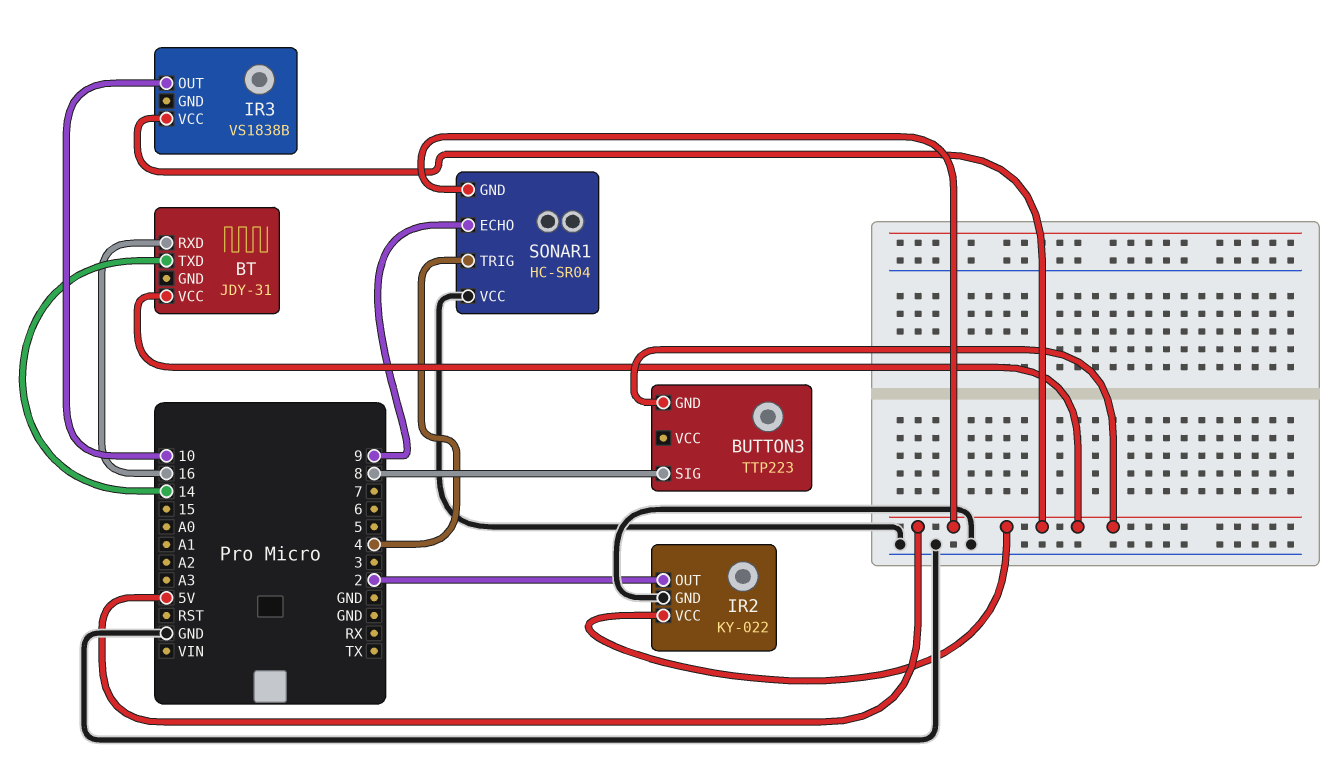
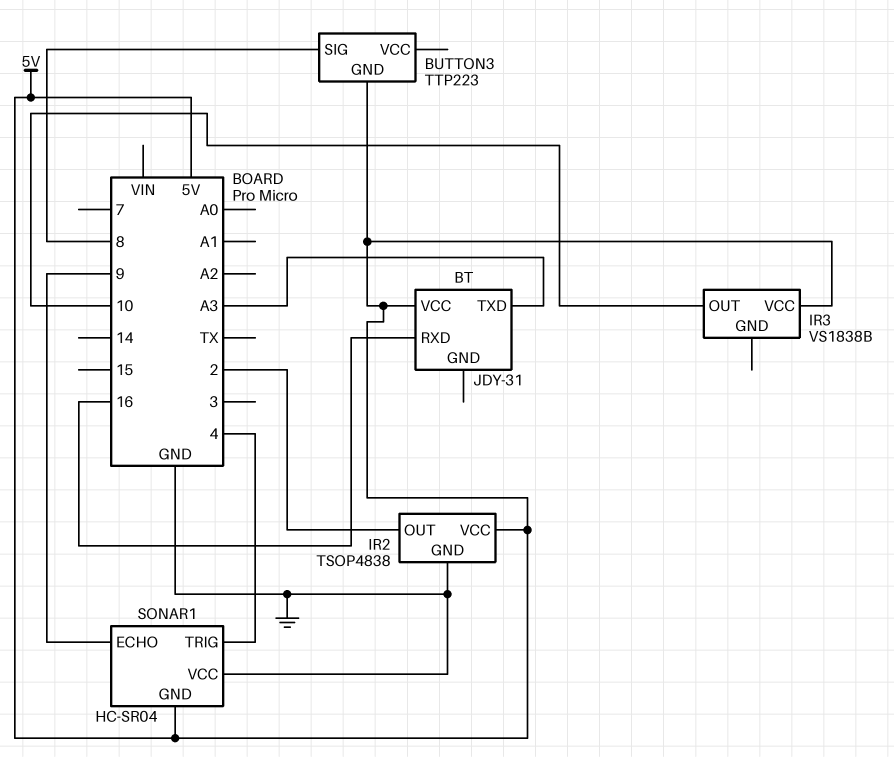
BT pin TXD: 14 -> A3
IR2: KY-022 -> TSOP4838

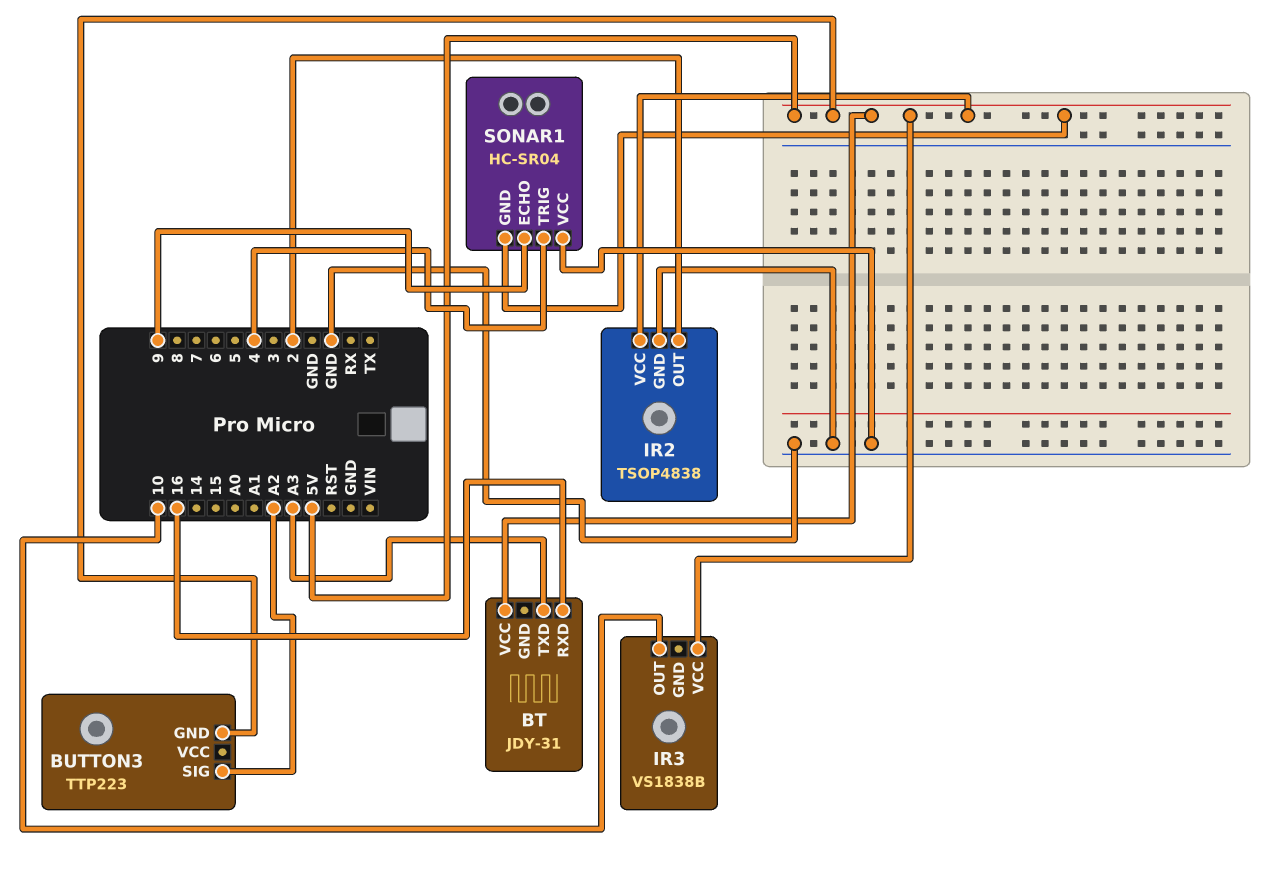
BUTTON3 pin SIG: 8 -> A2

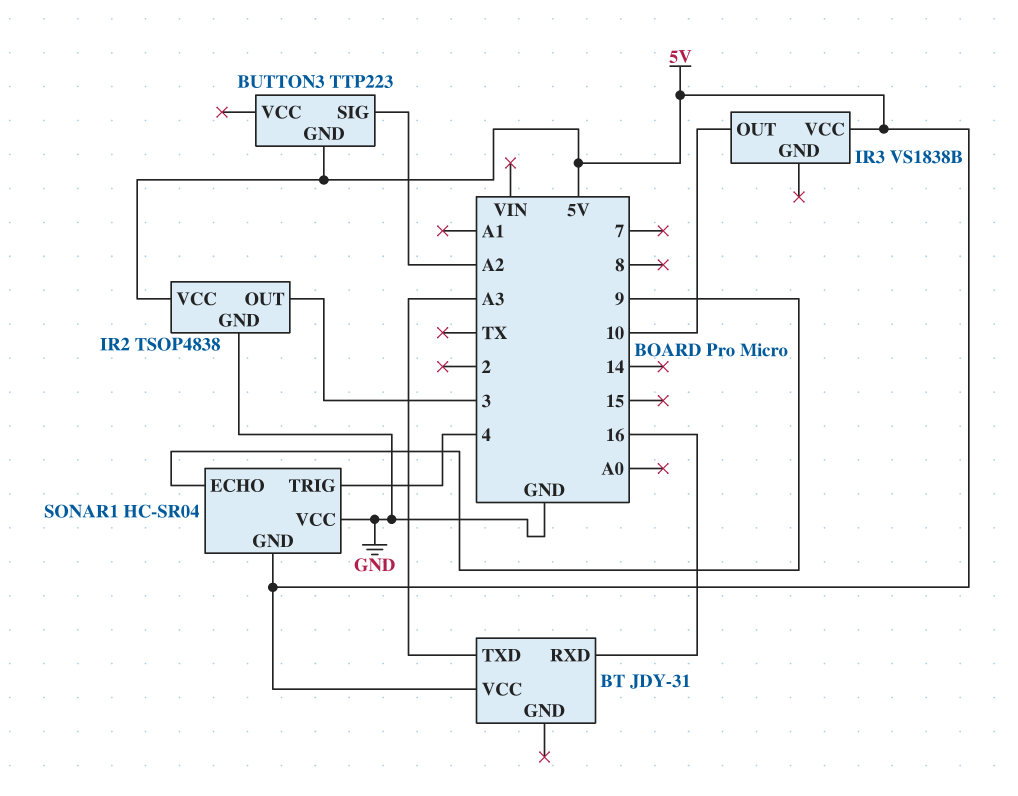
IR2 pin OUT: 2 -> 3

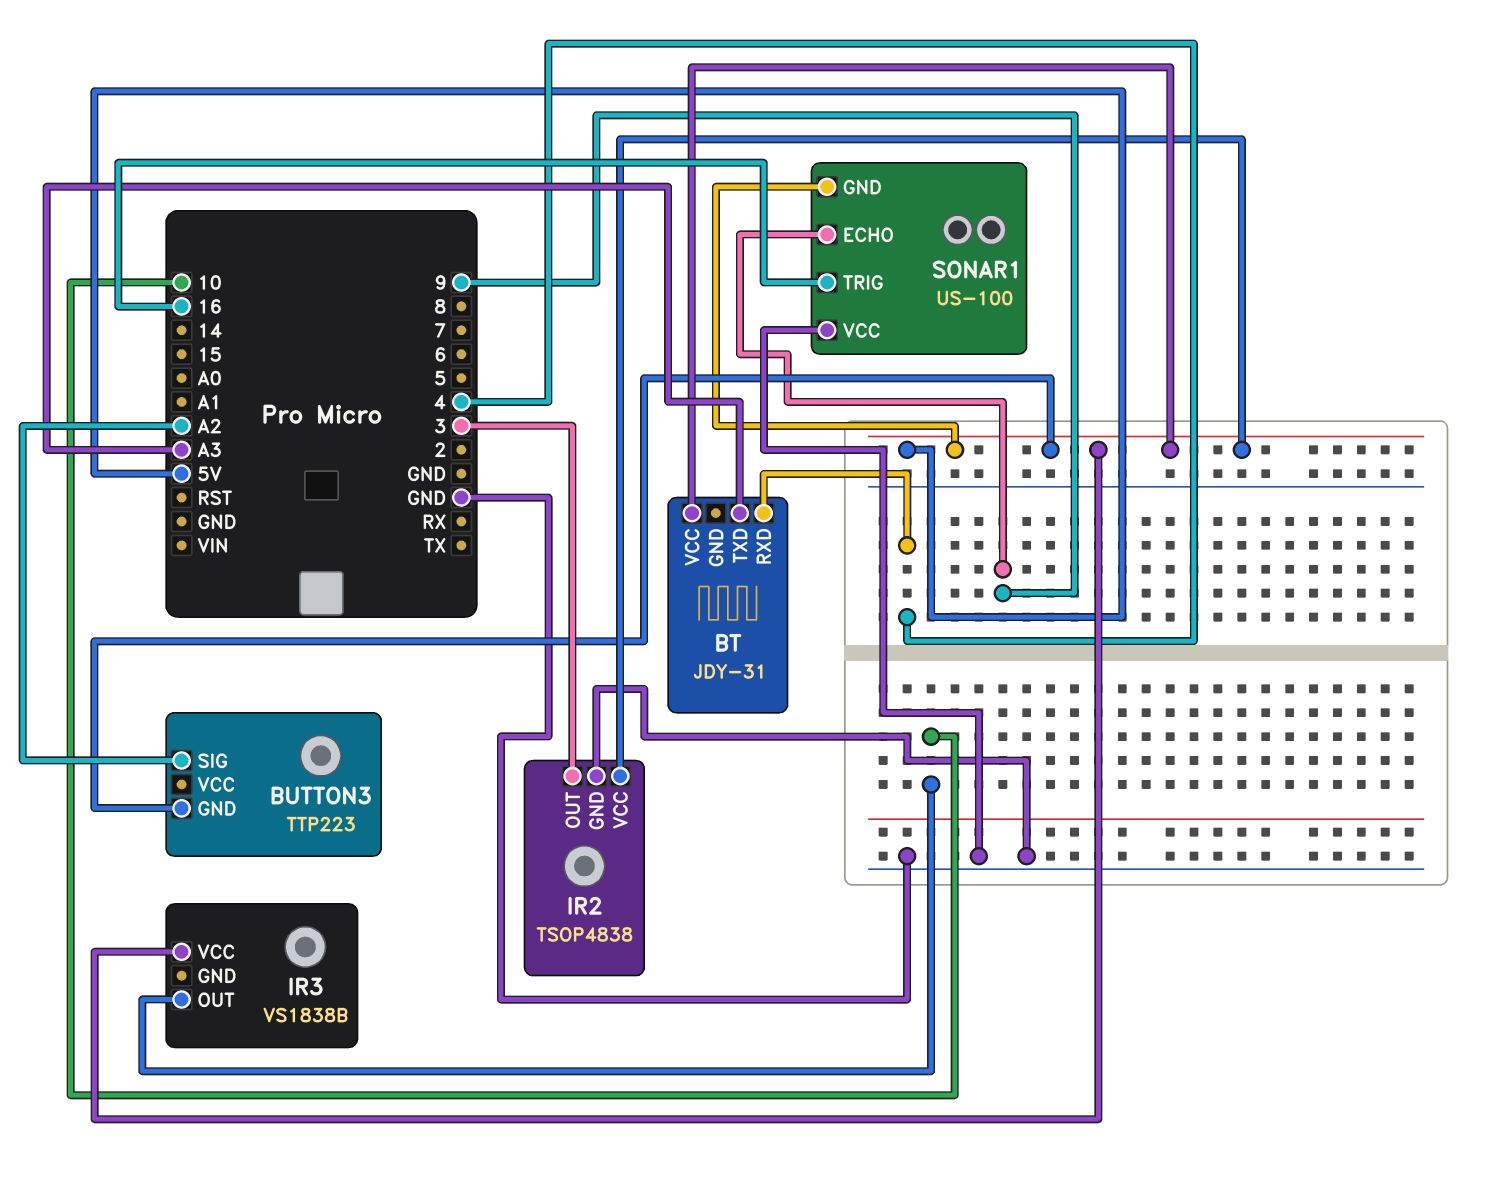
BT pin RXD: 16 -> 4
SONAR1: HC-SR04 -> US-100
SONAR1 pin TRIG: 4 -> 16

